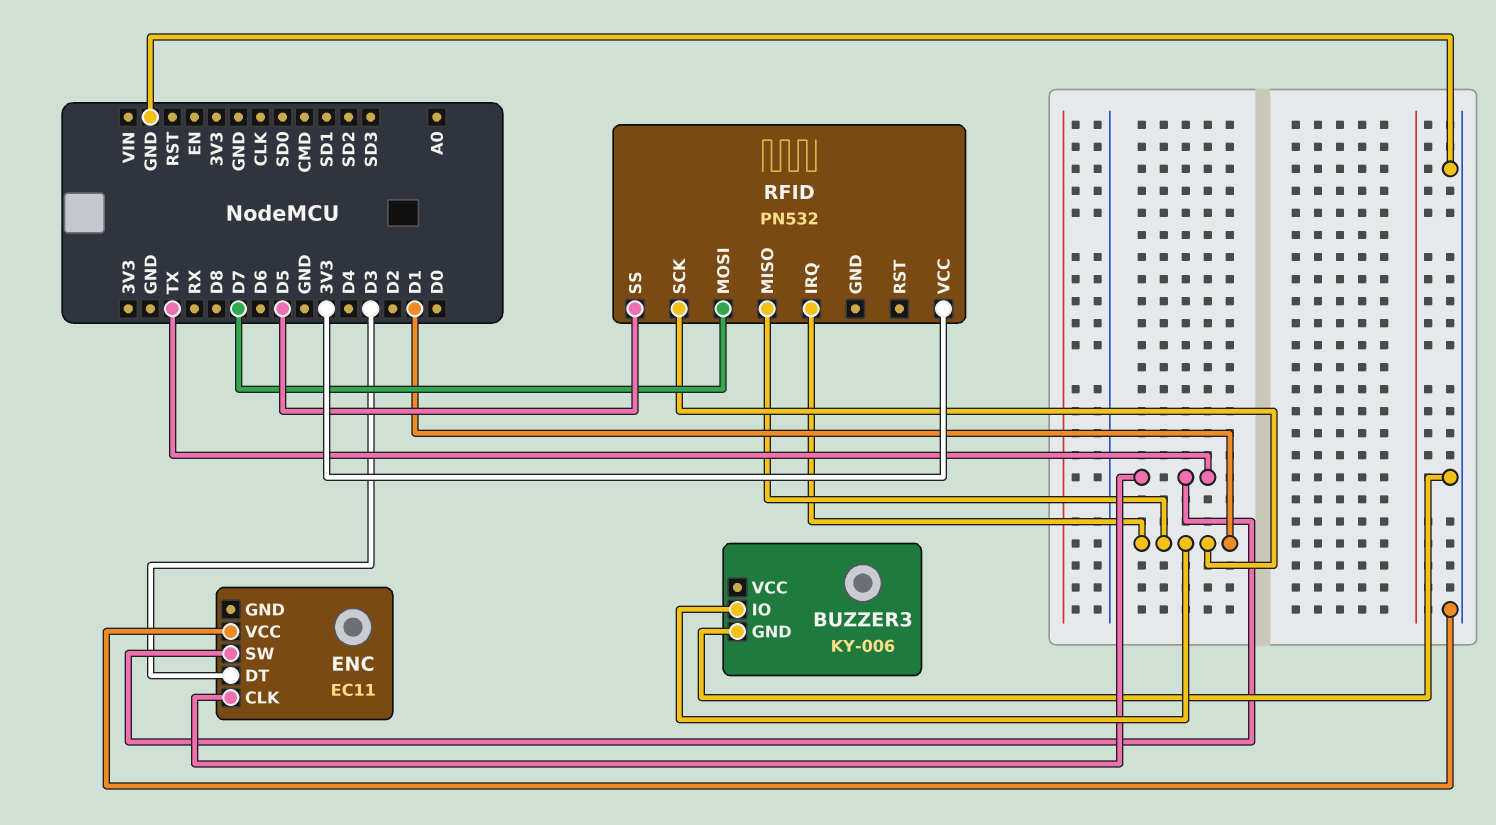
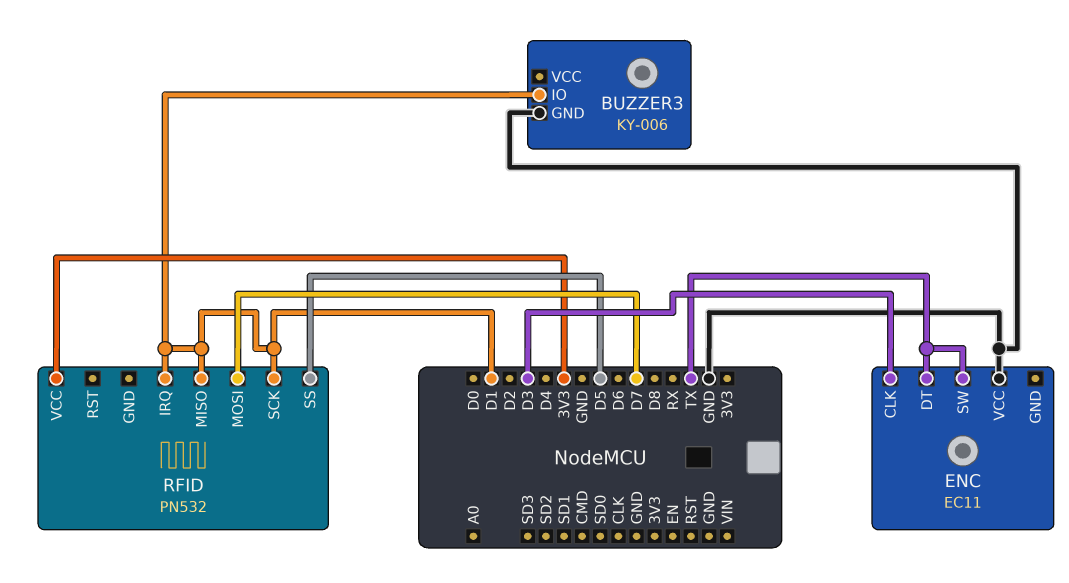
ENC pin CLK: TX -> D3
ENC pin DT: D3 -> TX

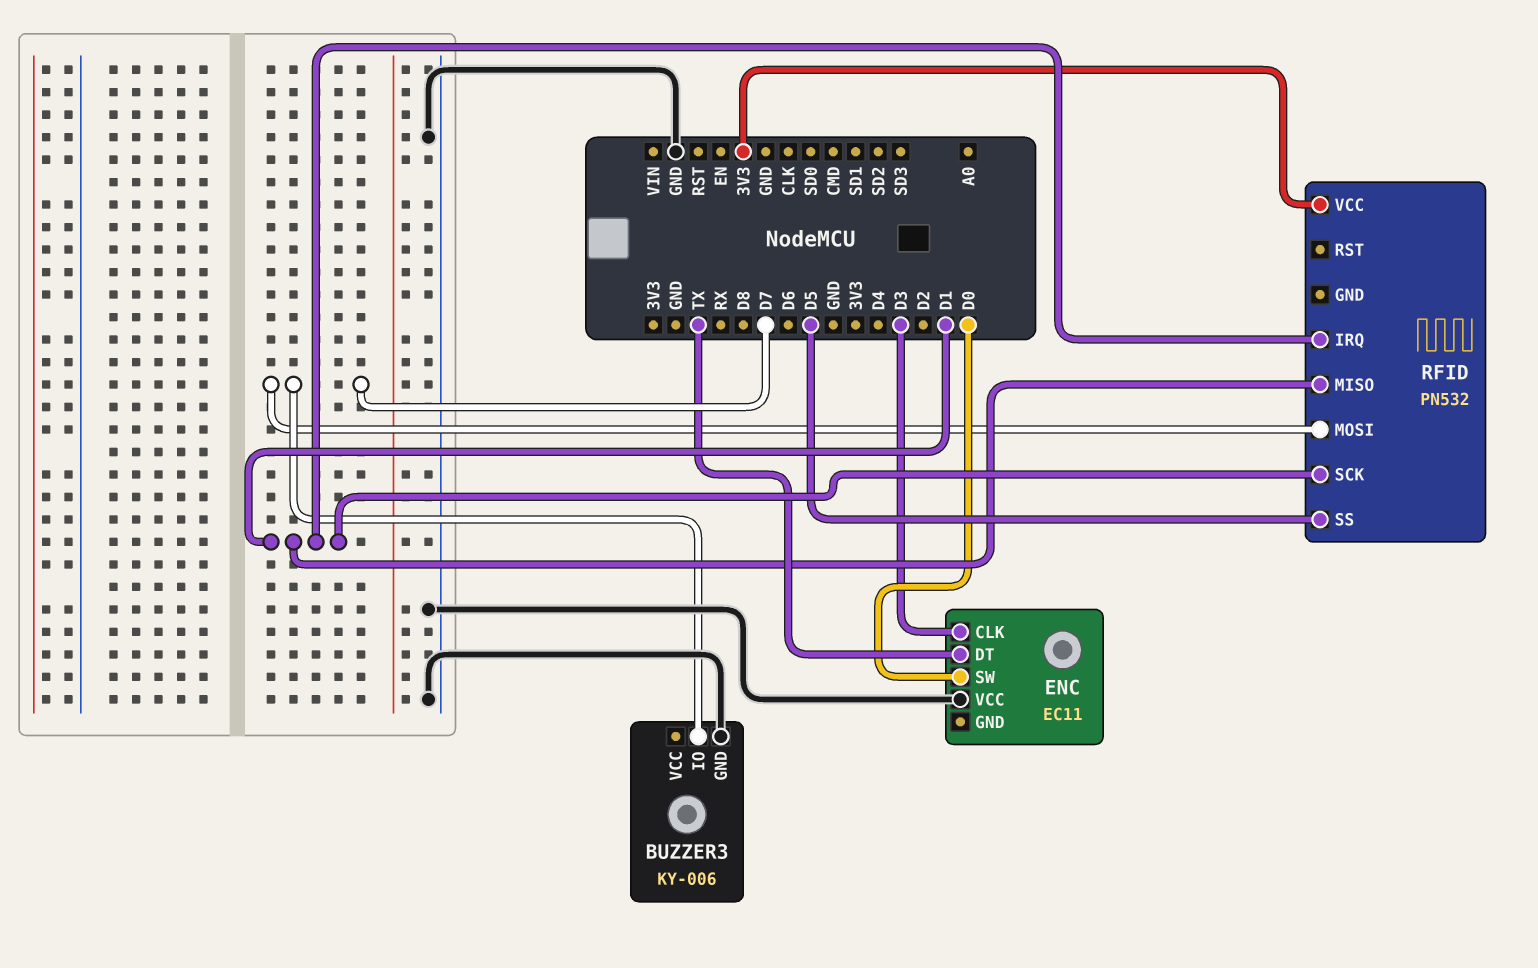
BUZZER3 pin IO: D1 -> D7
ENC pin SW: TX -> D0

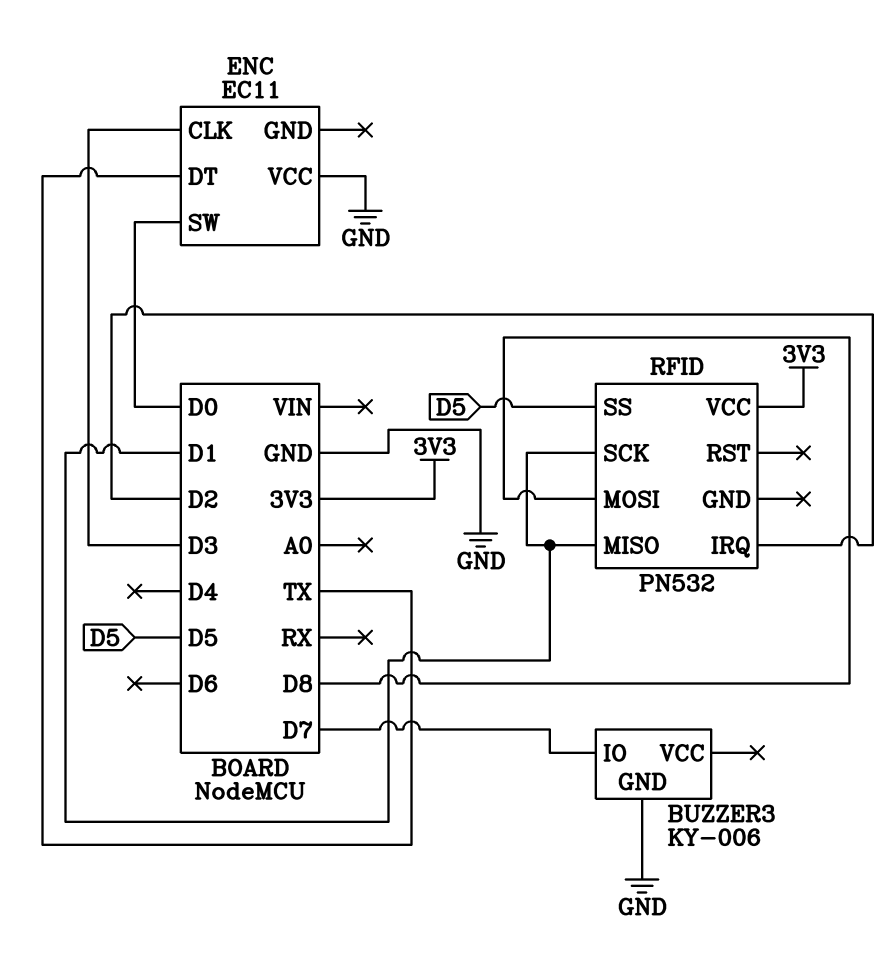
RFID pin IRQ: D1 -> D2
RFID pin MOSI: D7 -> D8

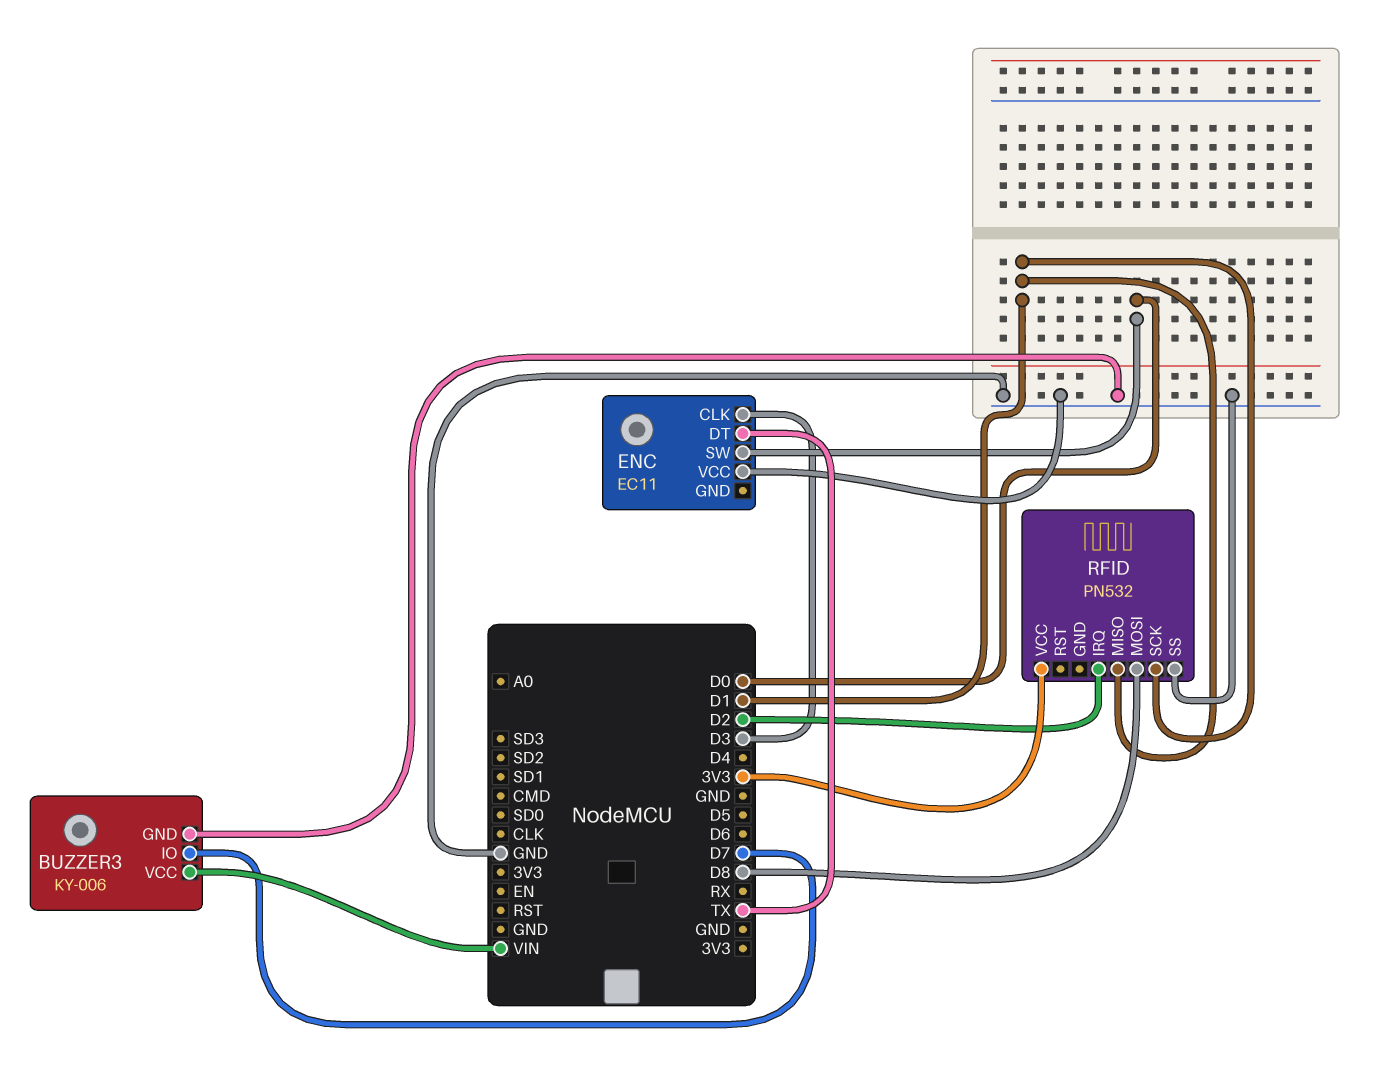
BUZZER3 pin VCC: none -> VIN
RFID pin SS: D5 -> GND

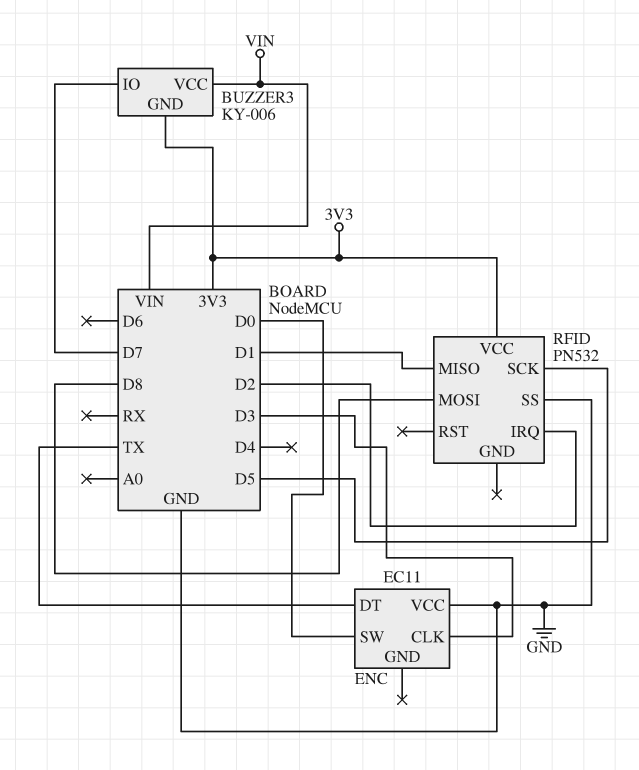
BUZZER3 pin GND: GND -> 3V3
RFID pin SCK: D1 -> D5

